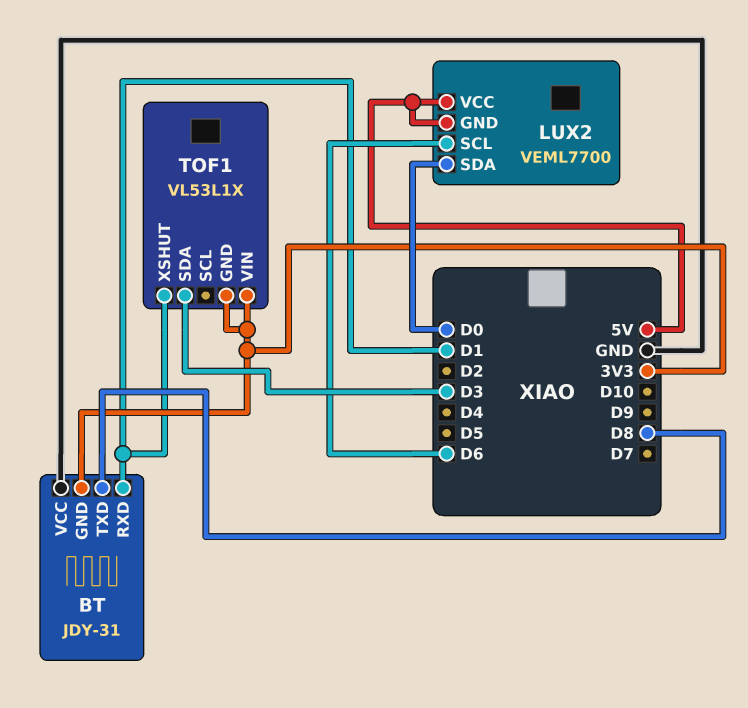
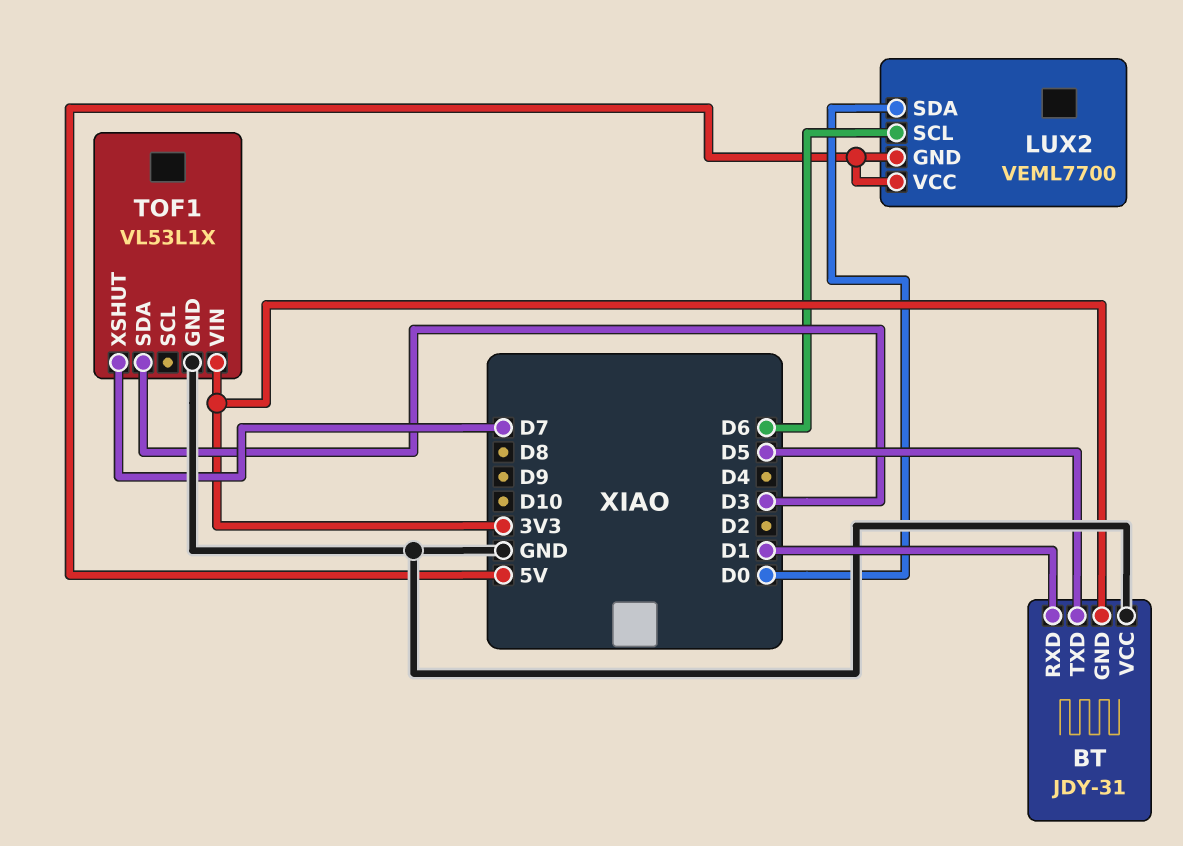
BT pin TXD: D8 -> D5
TOF1 pin GND: 3V3 -> GND
TOF1 pin XSHUT: D1 -> D7

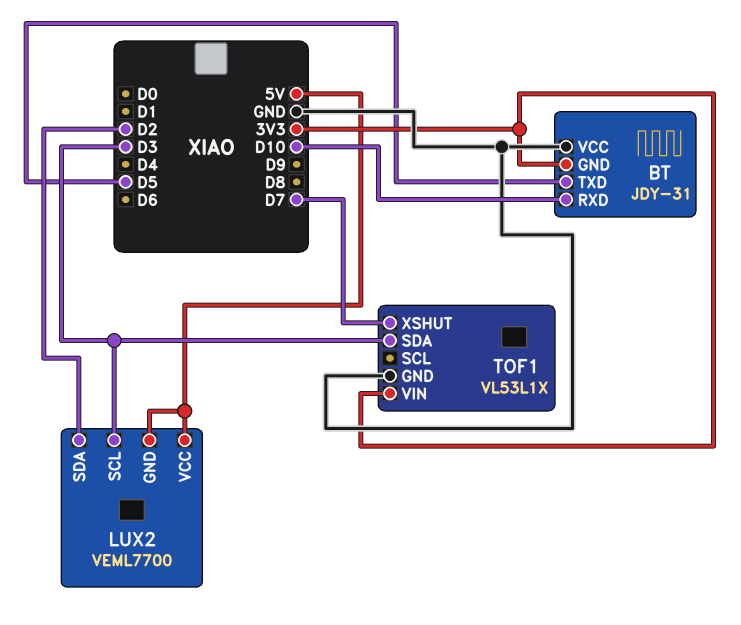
BT pin RXD: D1 -> D10
LUX2 pin SCL: D6 -> D3
LUX2 pin SDA: D0 -> D2

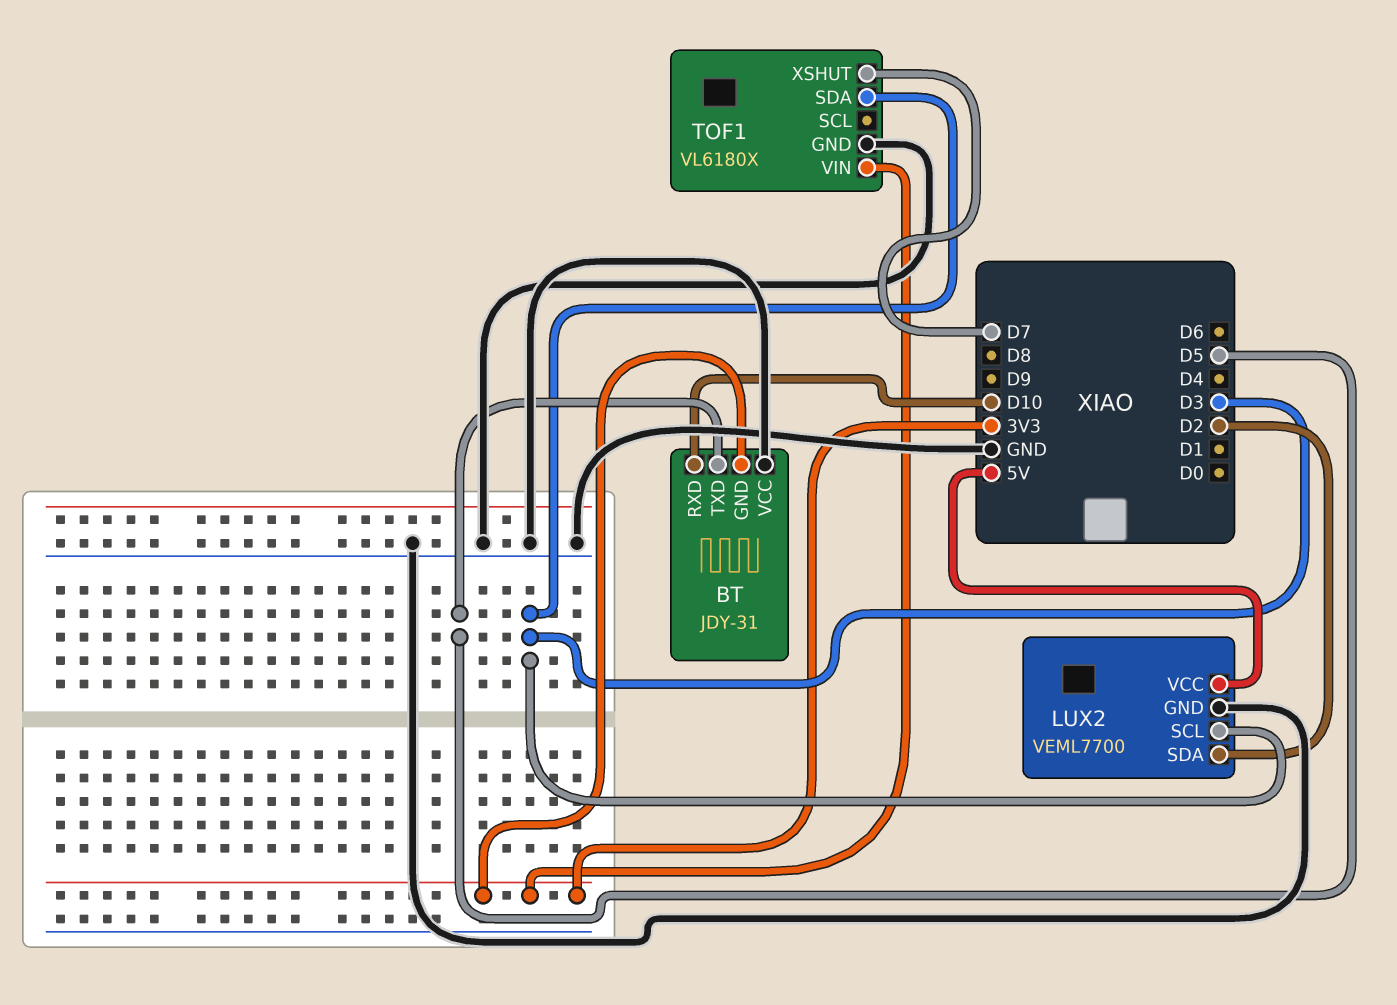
LUX2 pin GND: 5V -> GND
TOF1: VL53L1X -> VL6180X

